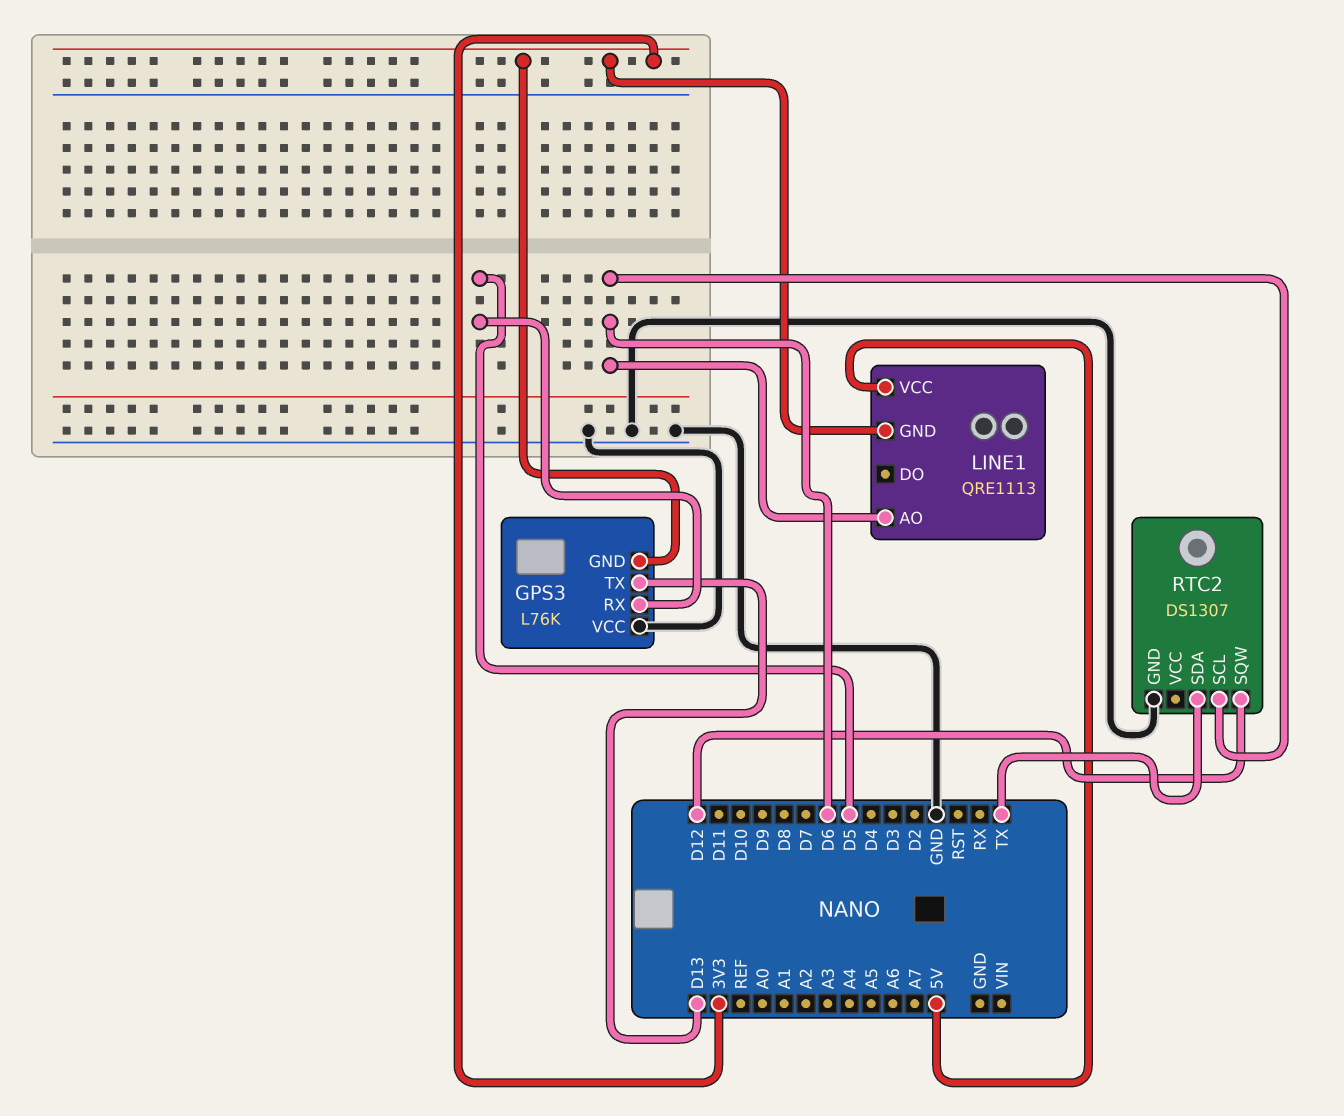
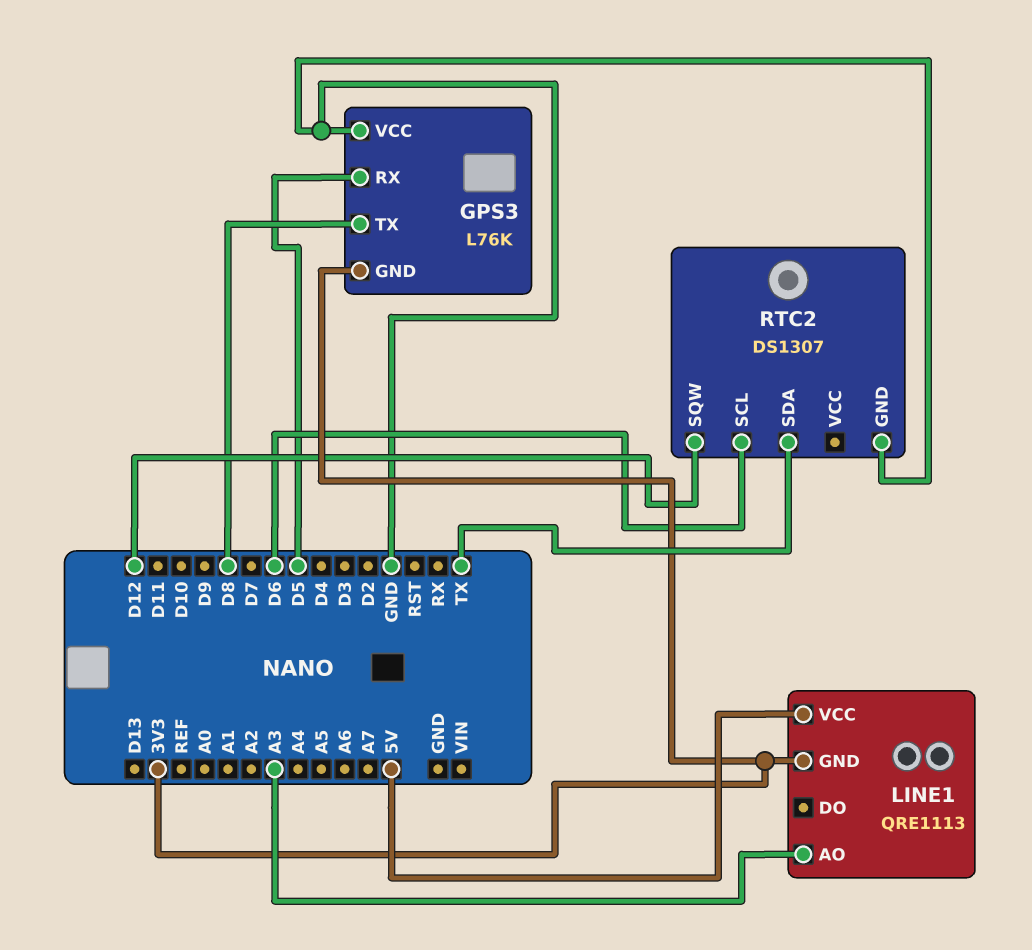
GPS3 pin TX: D13 -> D8
LINE1 pin AO: D6 -> A3

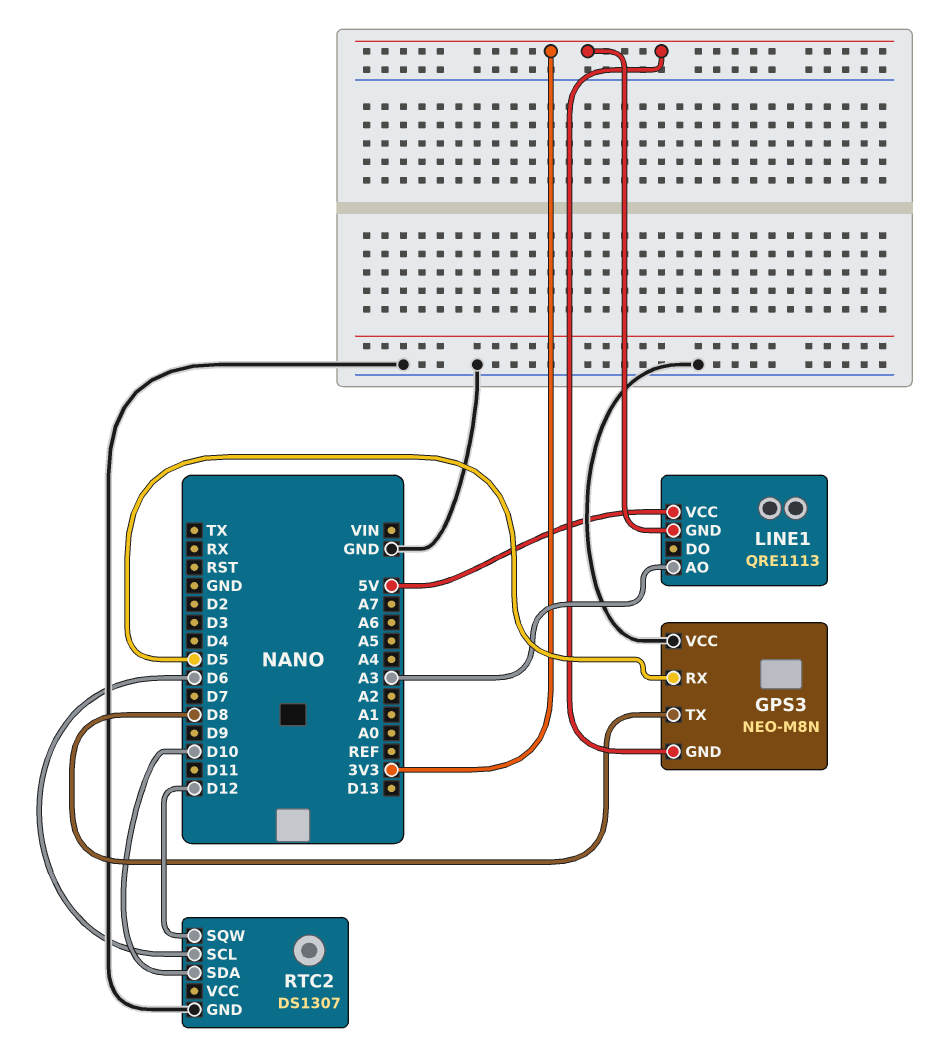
GPS3: L76K -> NEO-M8N
RTC2 pin SDA: TX -> D10

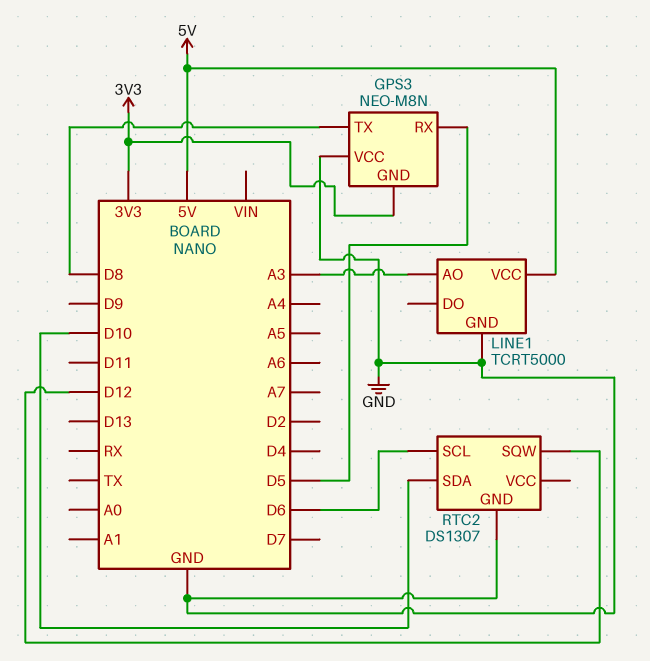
LINE1: QRE1113 -> TCRT5000
LINE1 pin GND: 3V3 -> GND

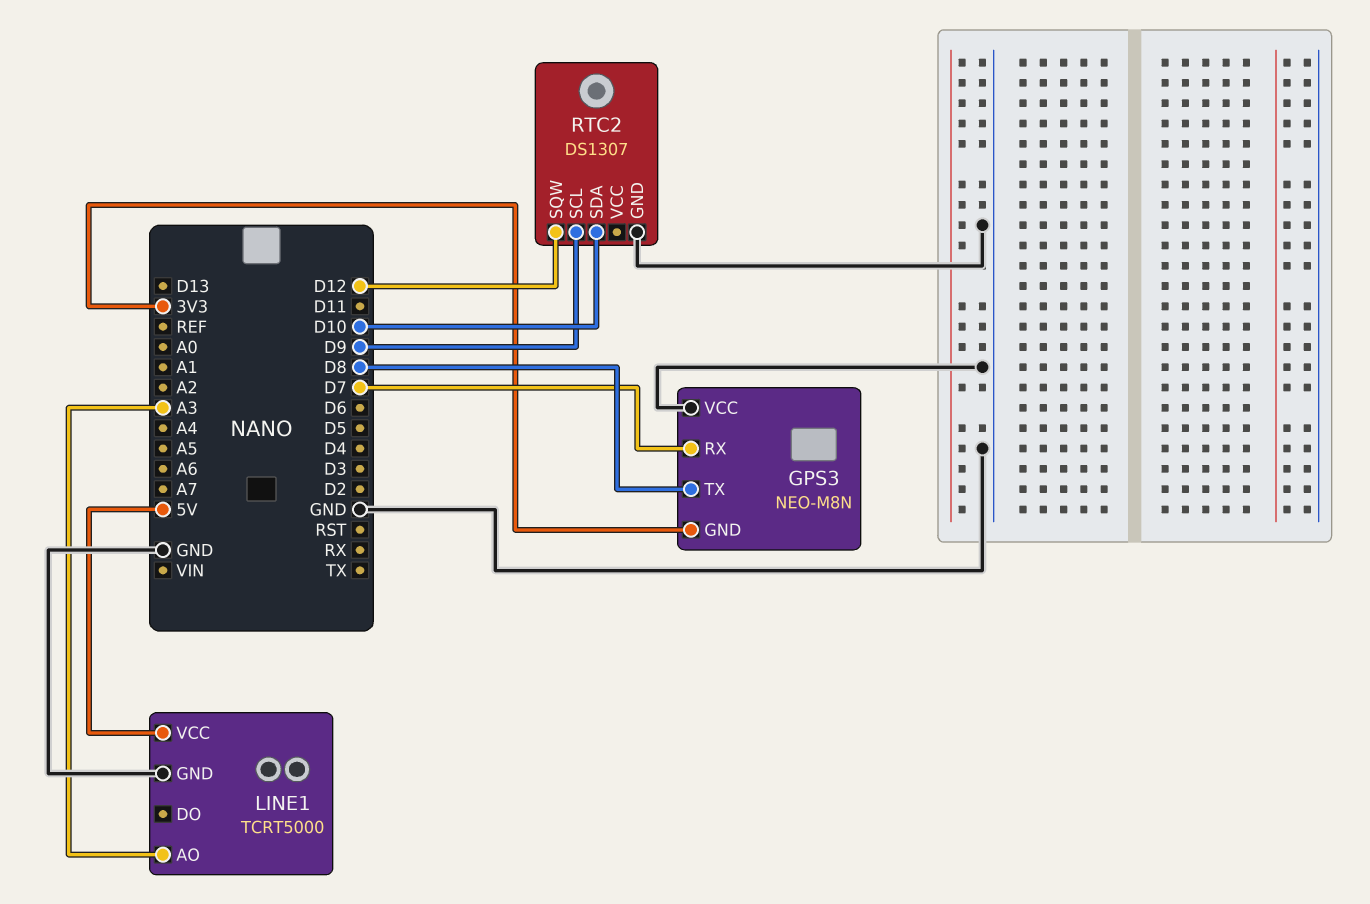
GPS3 pin RX: D5 -> D7
RTC2 pin SCL: D6 -> D9

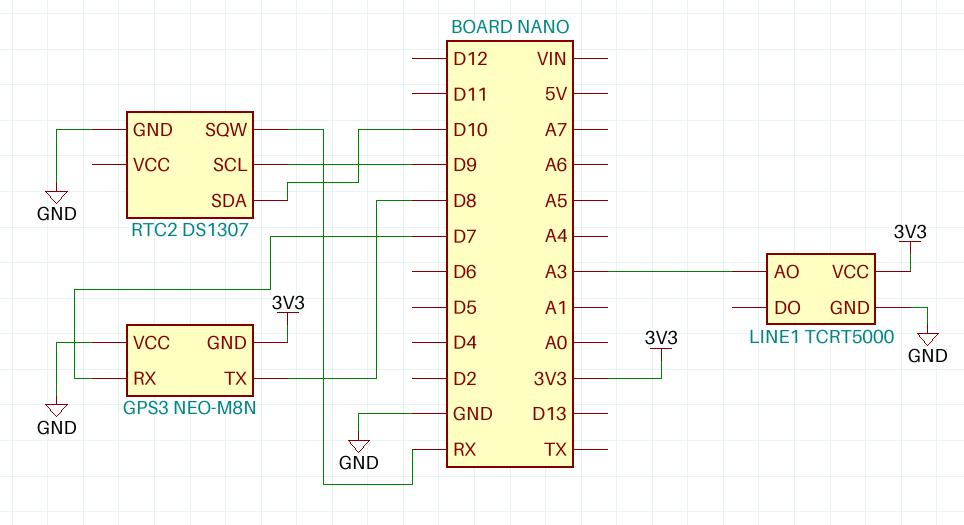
LINE1 pin VCC: 5V -> 3V3
RTC2 pin SQW: D12 -> RX

